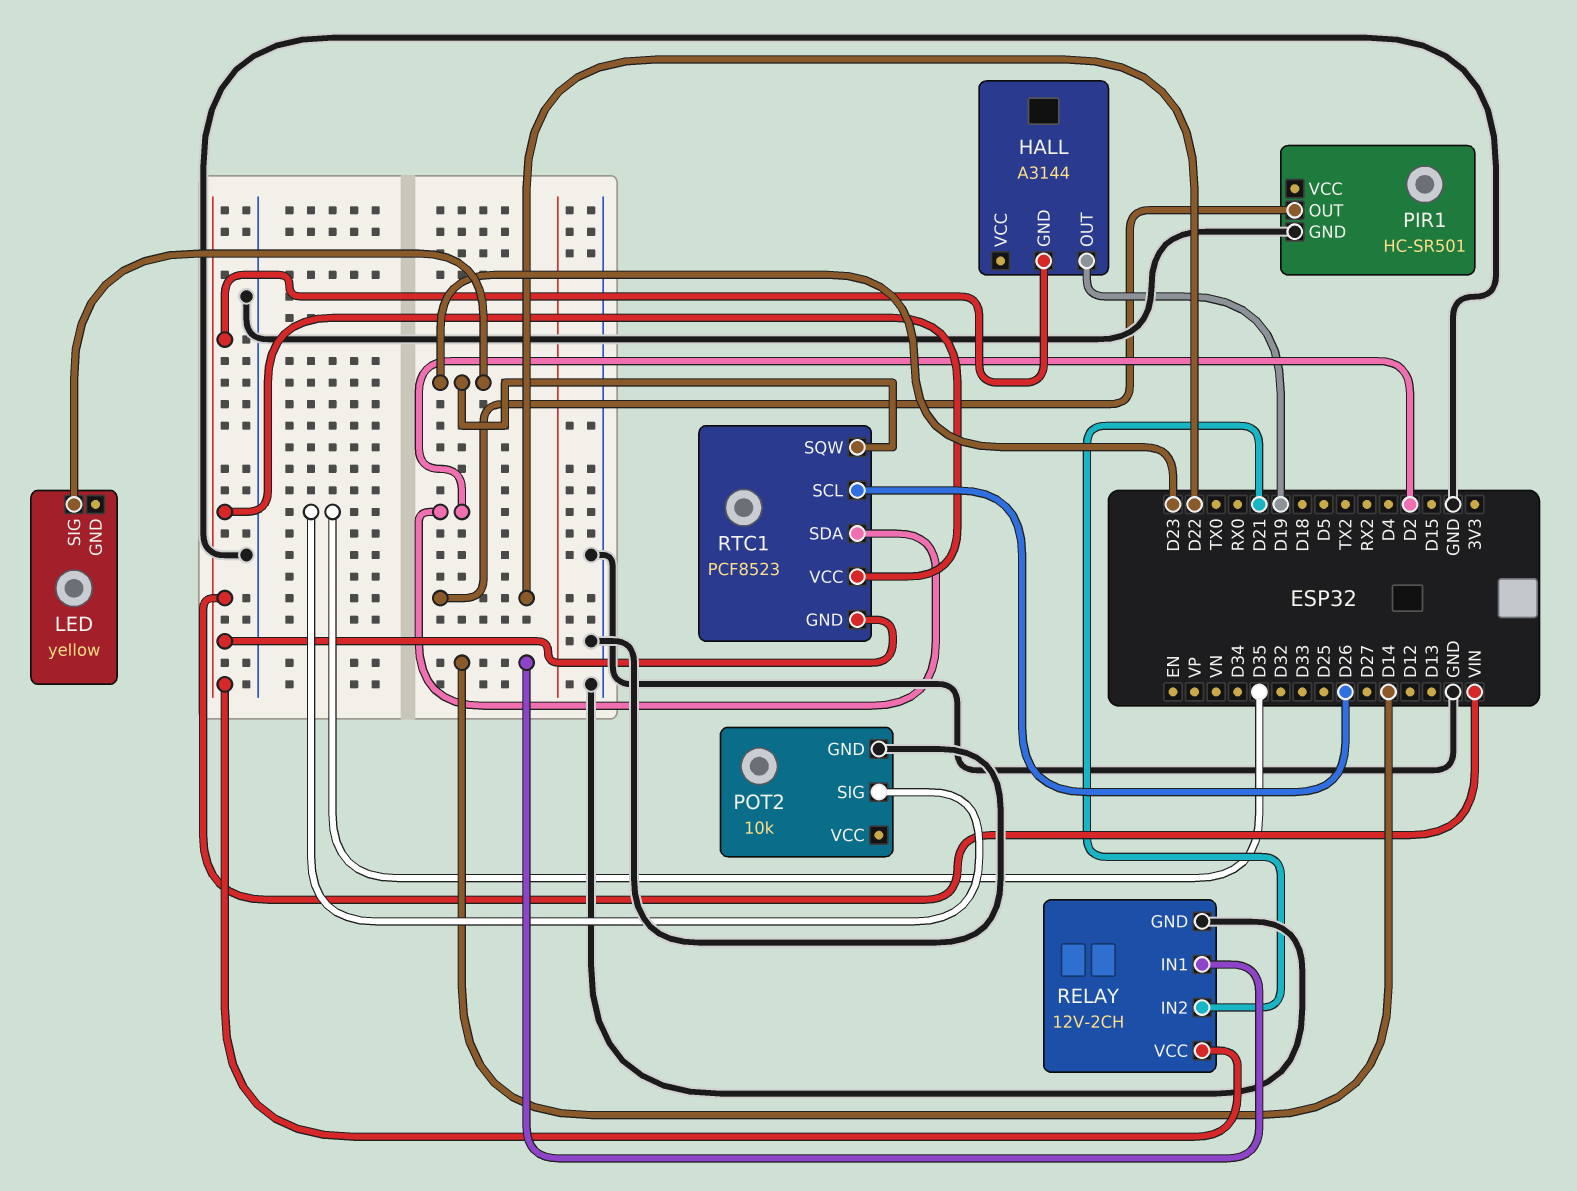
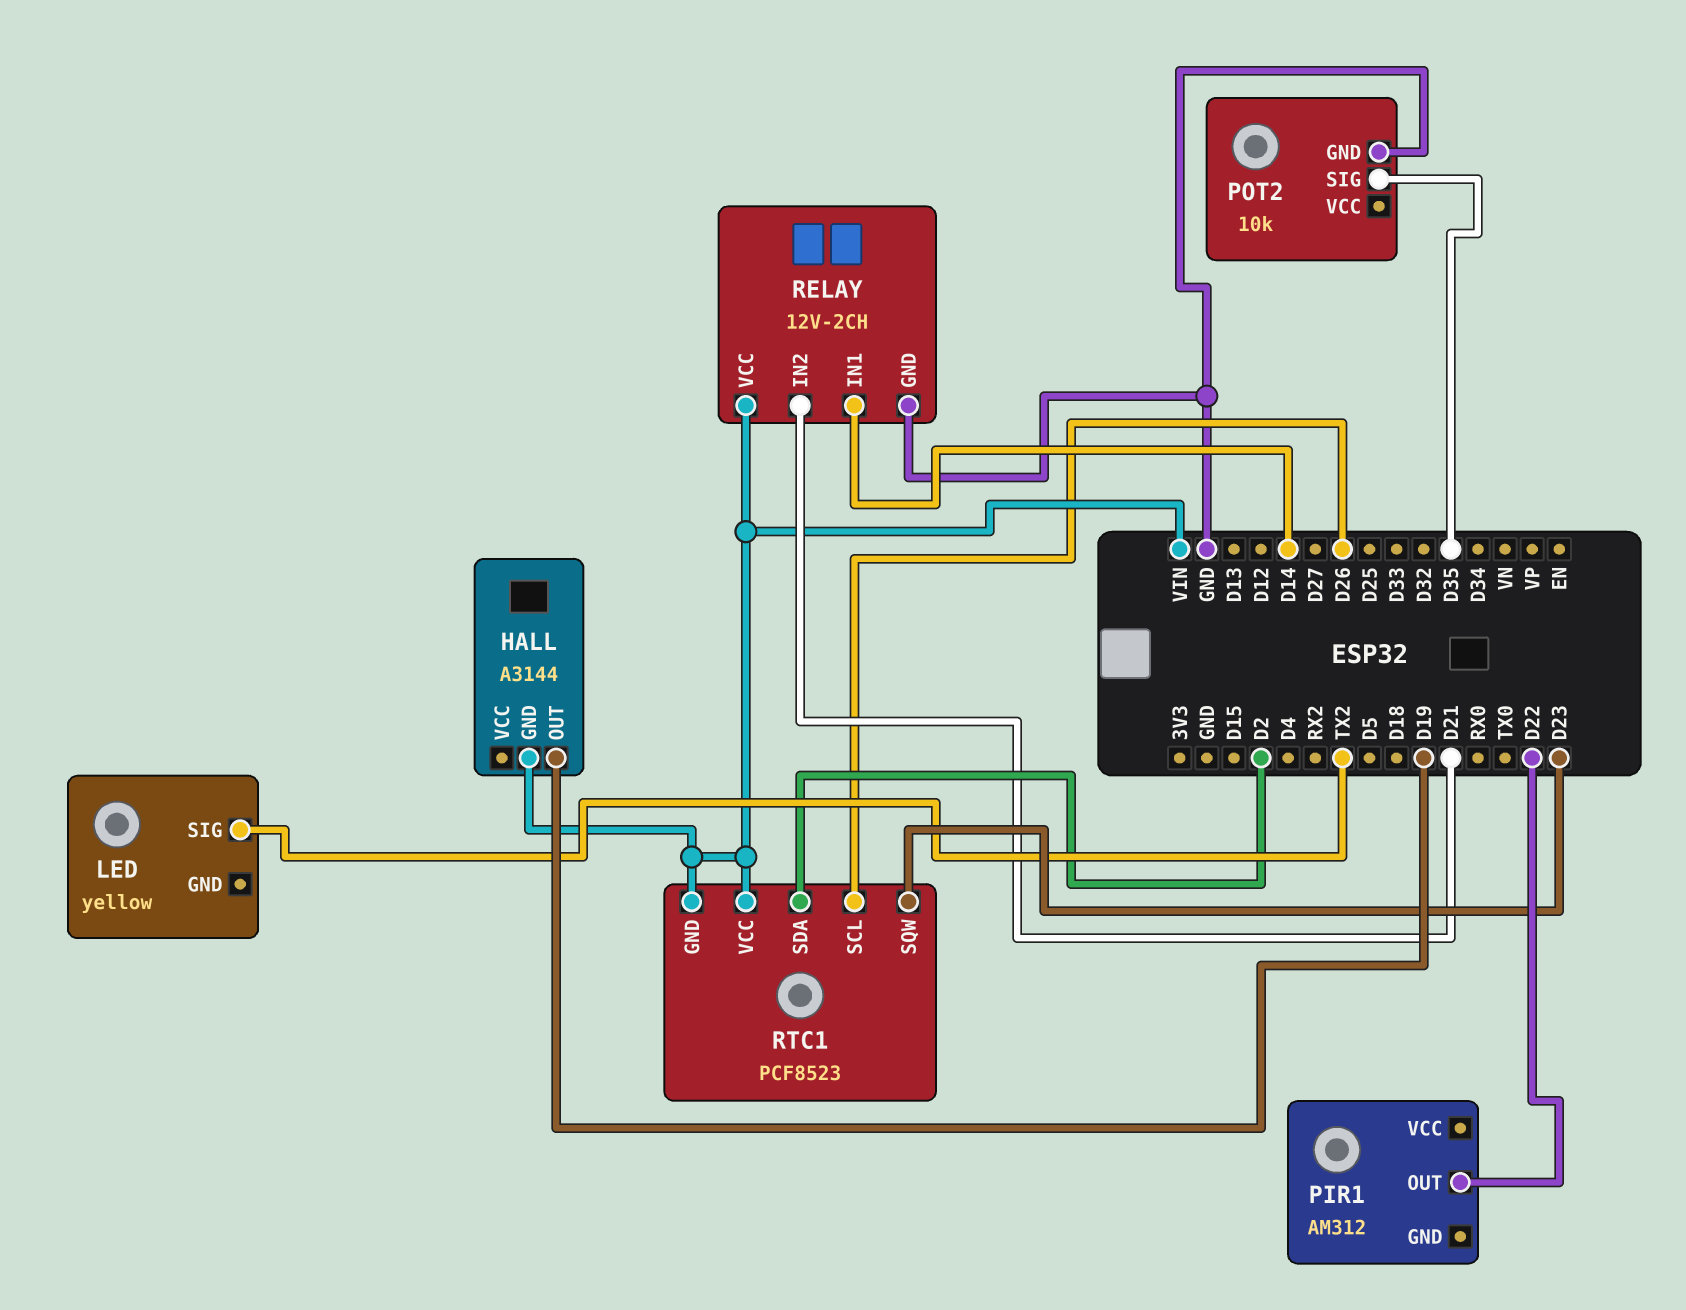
LED pin SIG: D23 -> TX2
PIR1: HC-SR501 -> AM312
PIR1 pin GND: GND -> none

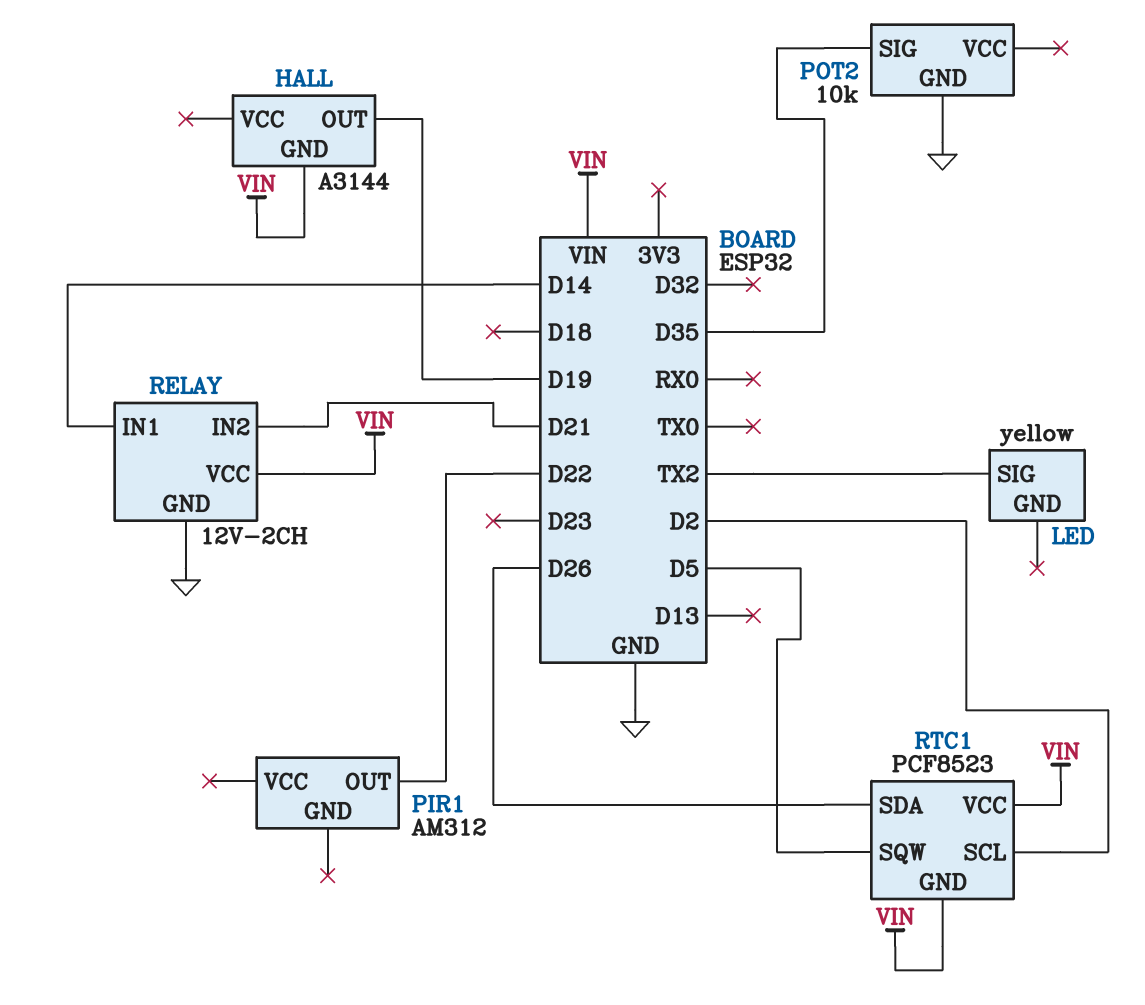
RTC1 pin SCL: D26 -> D2
RTC1 pin SDA: D2 -> D26
RTC1 pin SQW: D23 -> D5

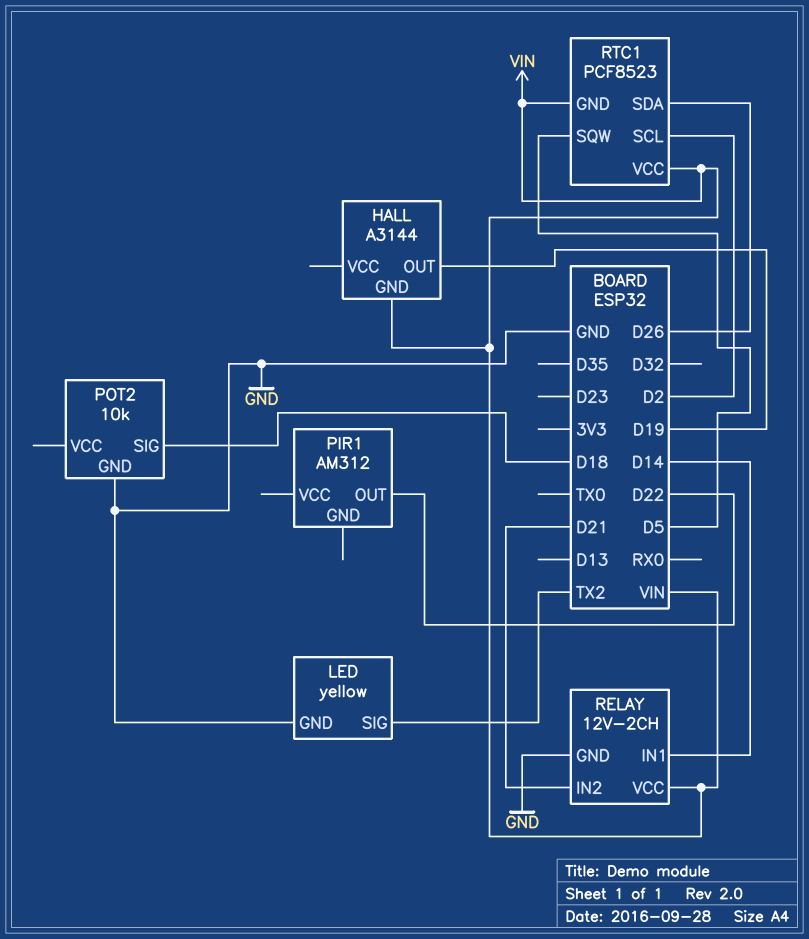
LED pin GND: none -> GND
POT2 pin SIG: D35 -> D18

